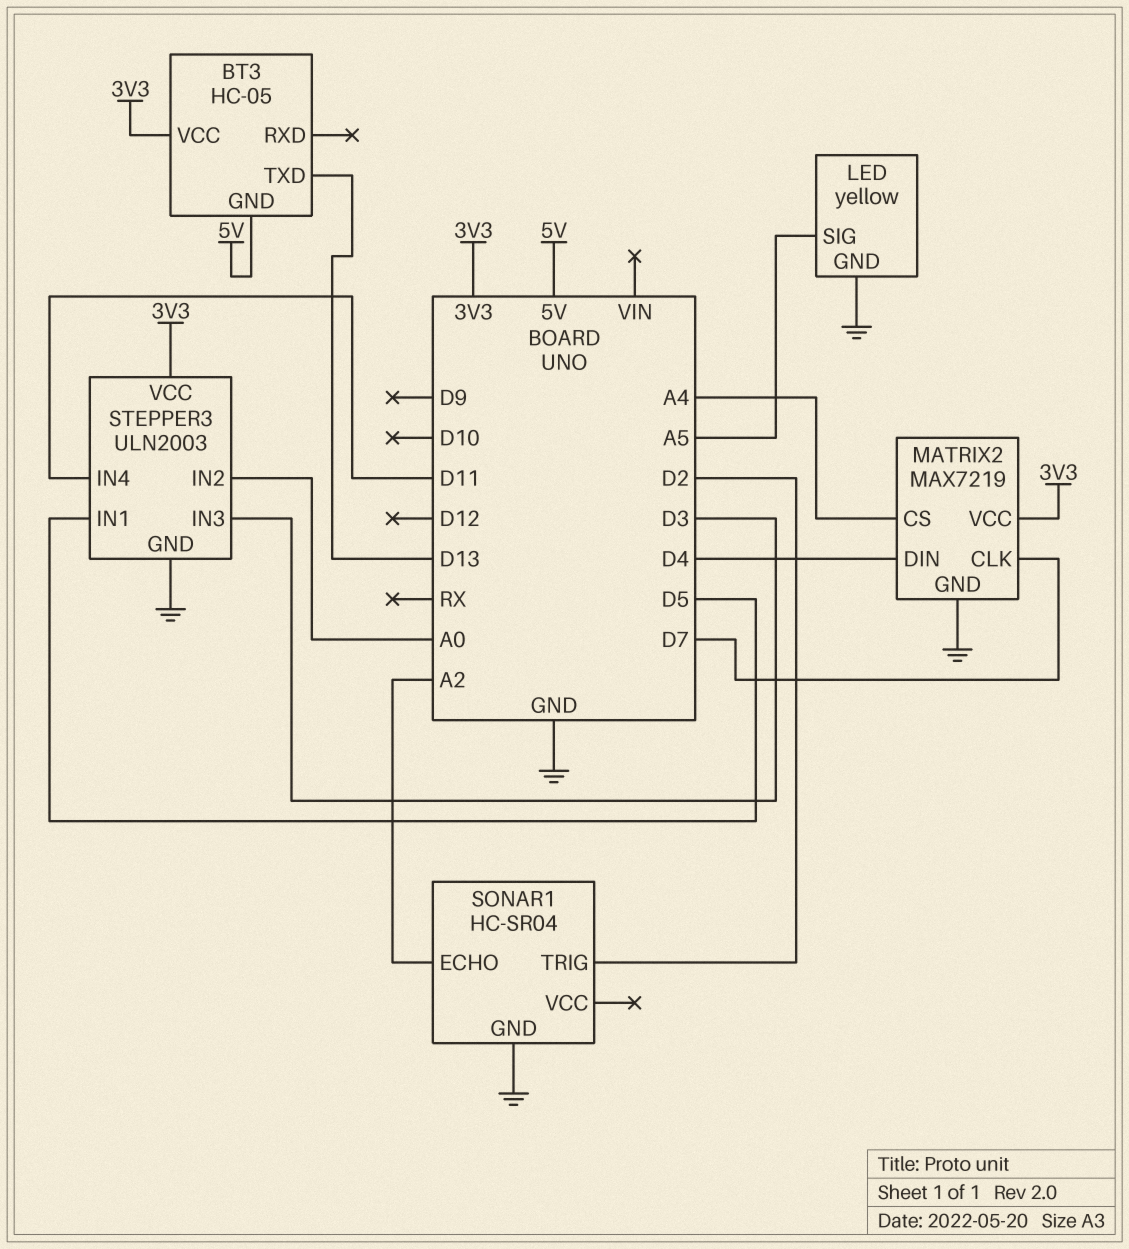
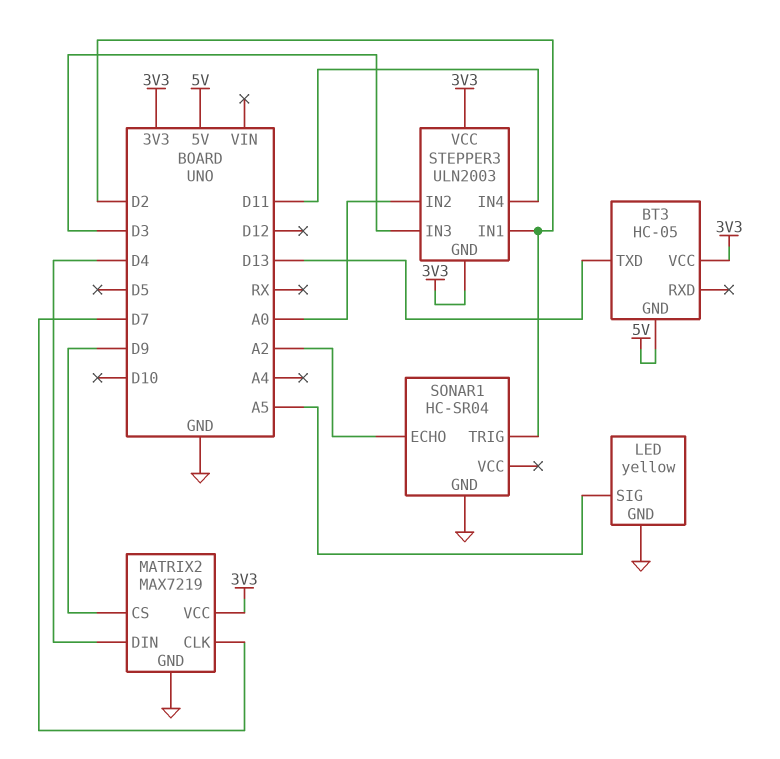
MATRIX2 pin CS: A4 -> D9
STEPPER3 pin GND: GND -> 3V3
STEPPER3 pin IN1: D5 -> D2

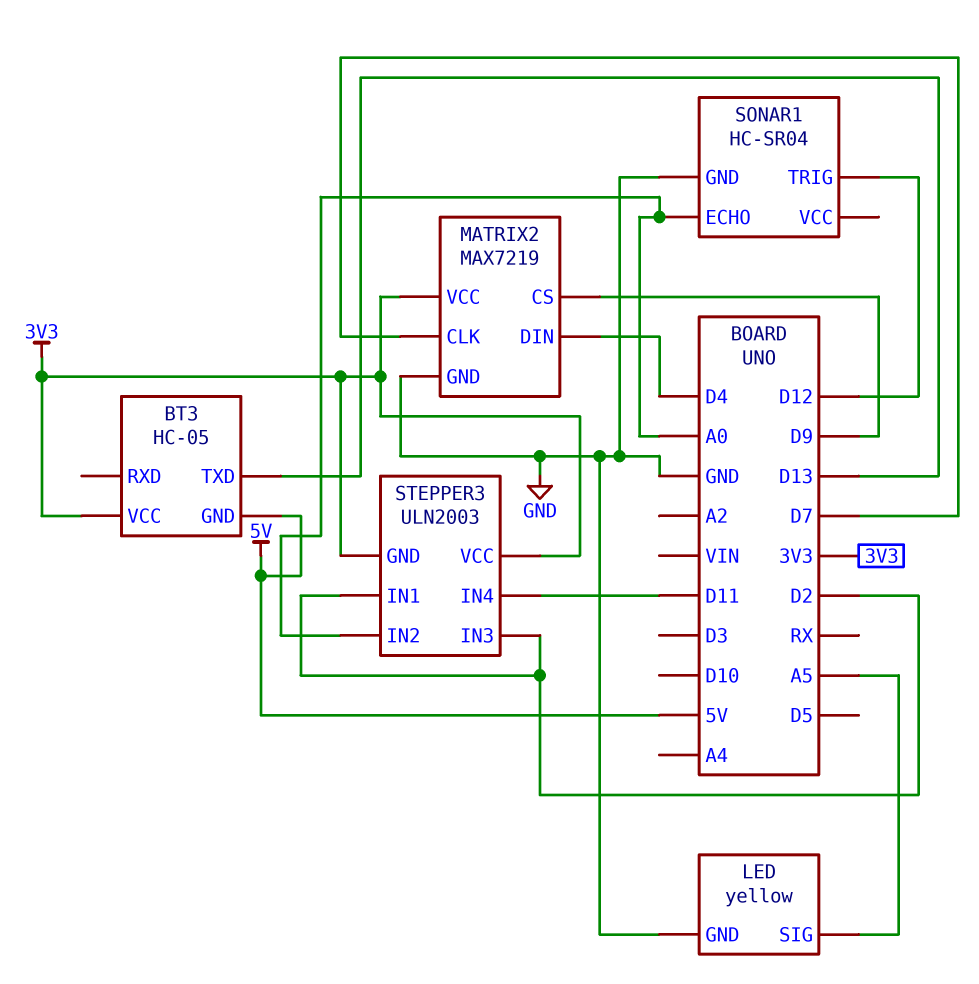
SONAR1 pin ECHO: A2 -> A0
SONAR1 pin TRIG: D2 -> D12
STEPPER3 pin IN3: D3 -> D2

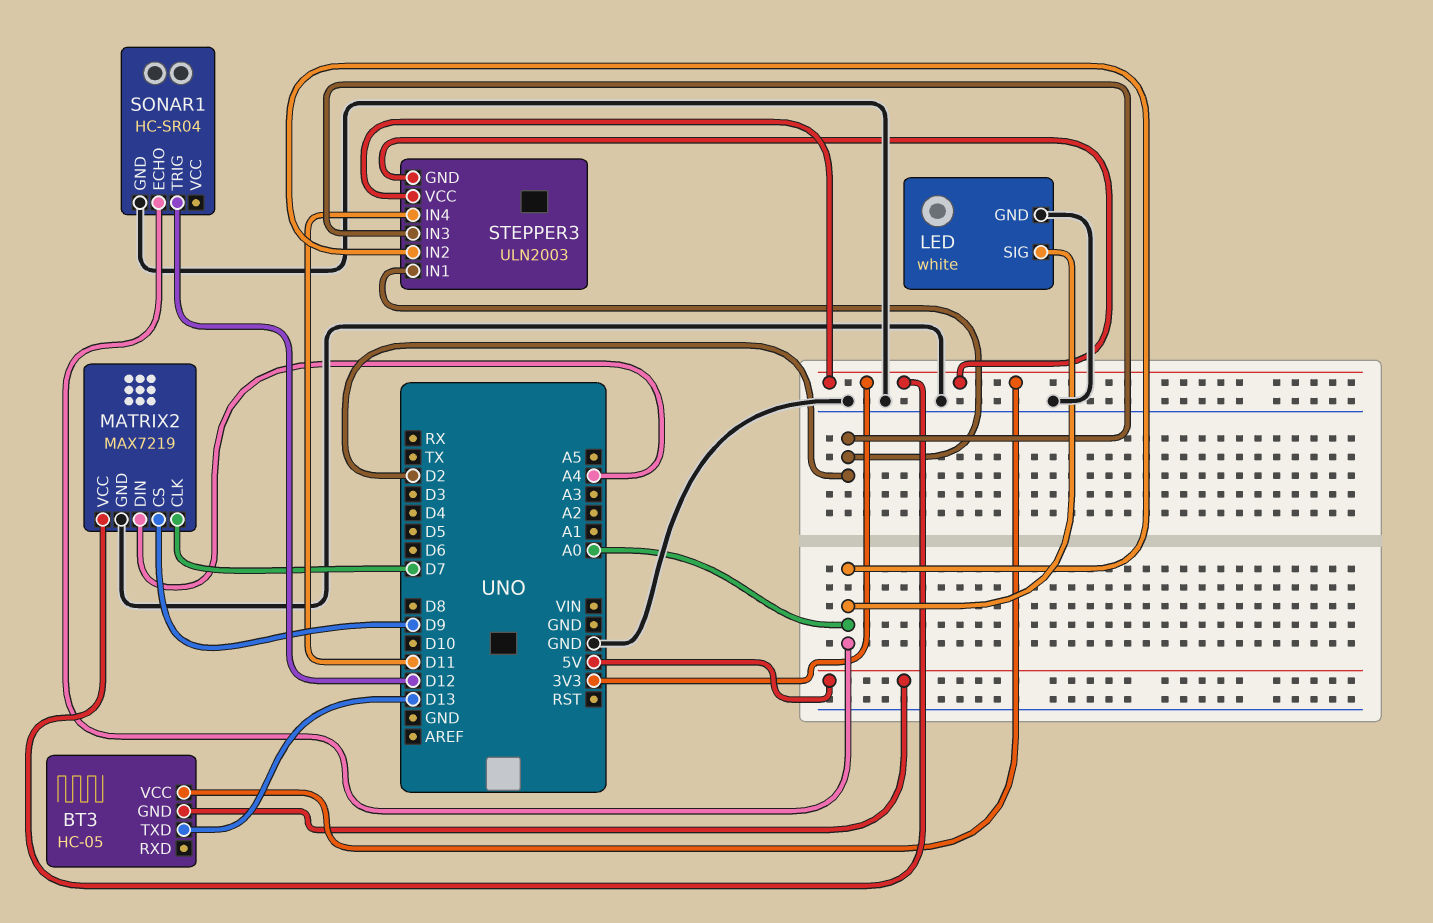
LED: yellow -> white
LED pin SIG: A5 -> A0
MATRIX2 pin DIN: D4 -> A4

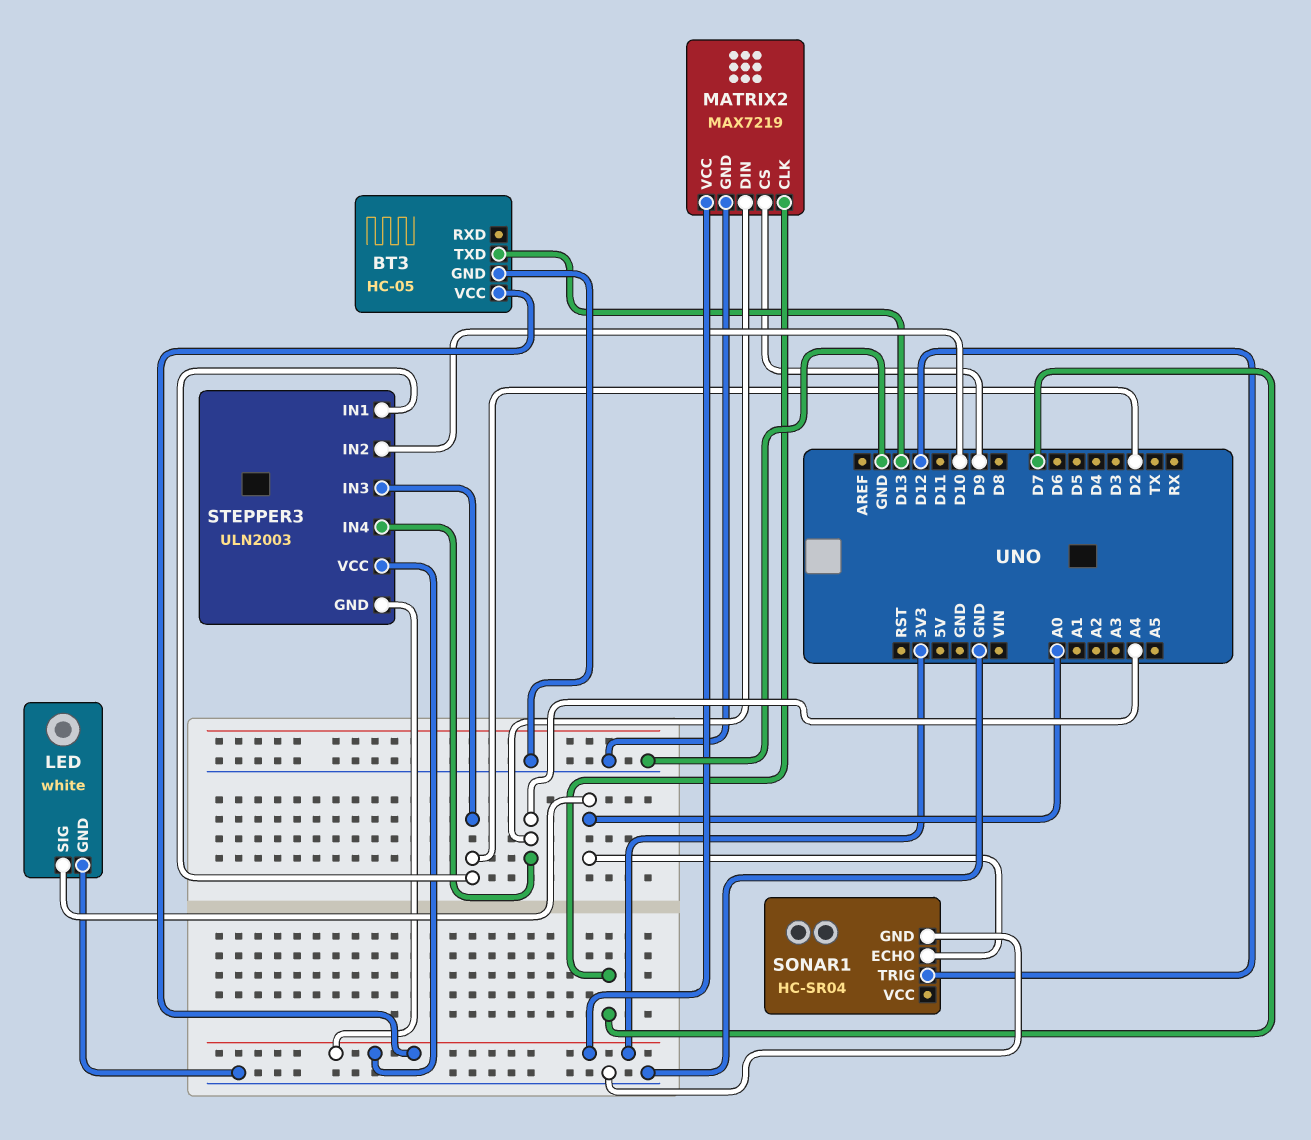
BT3 pin GND: 5V -> GND
STEPPER3 pin IN2: A0 -> D10
STEPPER3 pin IN4: D11 -> A4

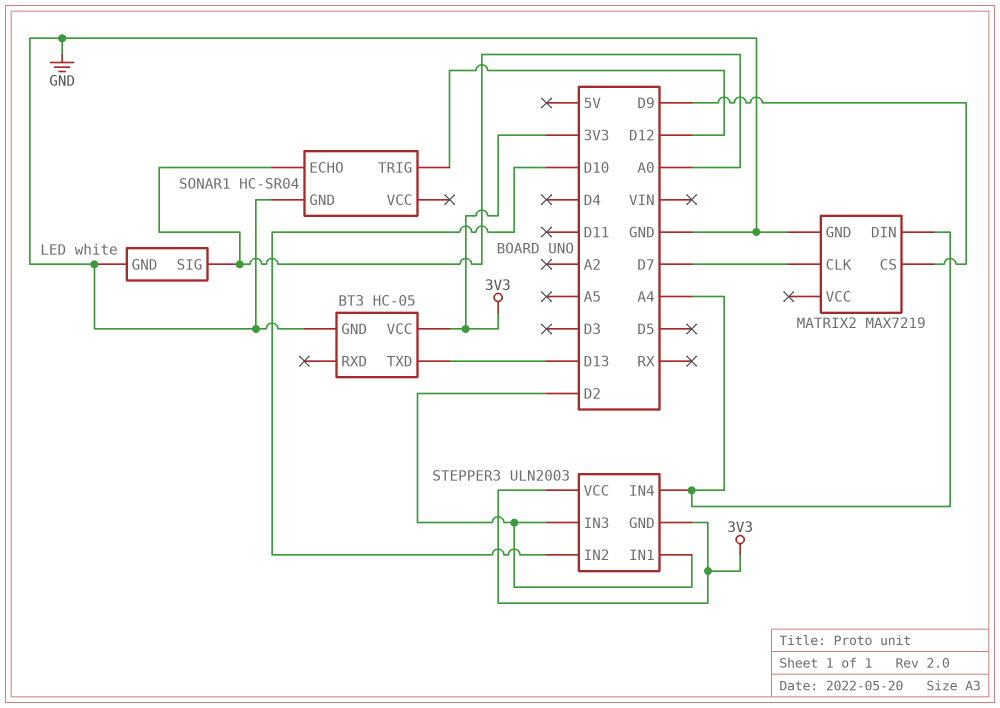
MATRIX2 pin VCC: 3V3 -> none

